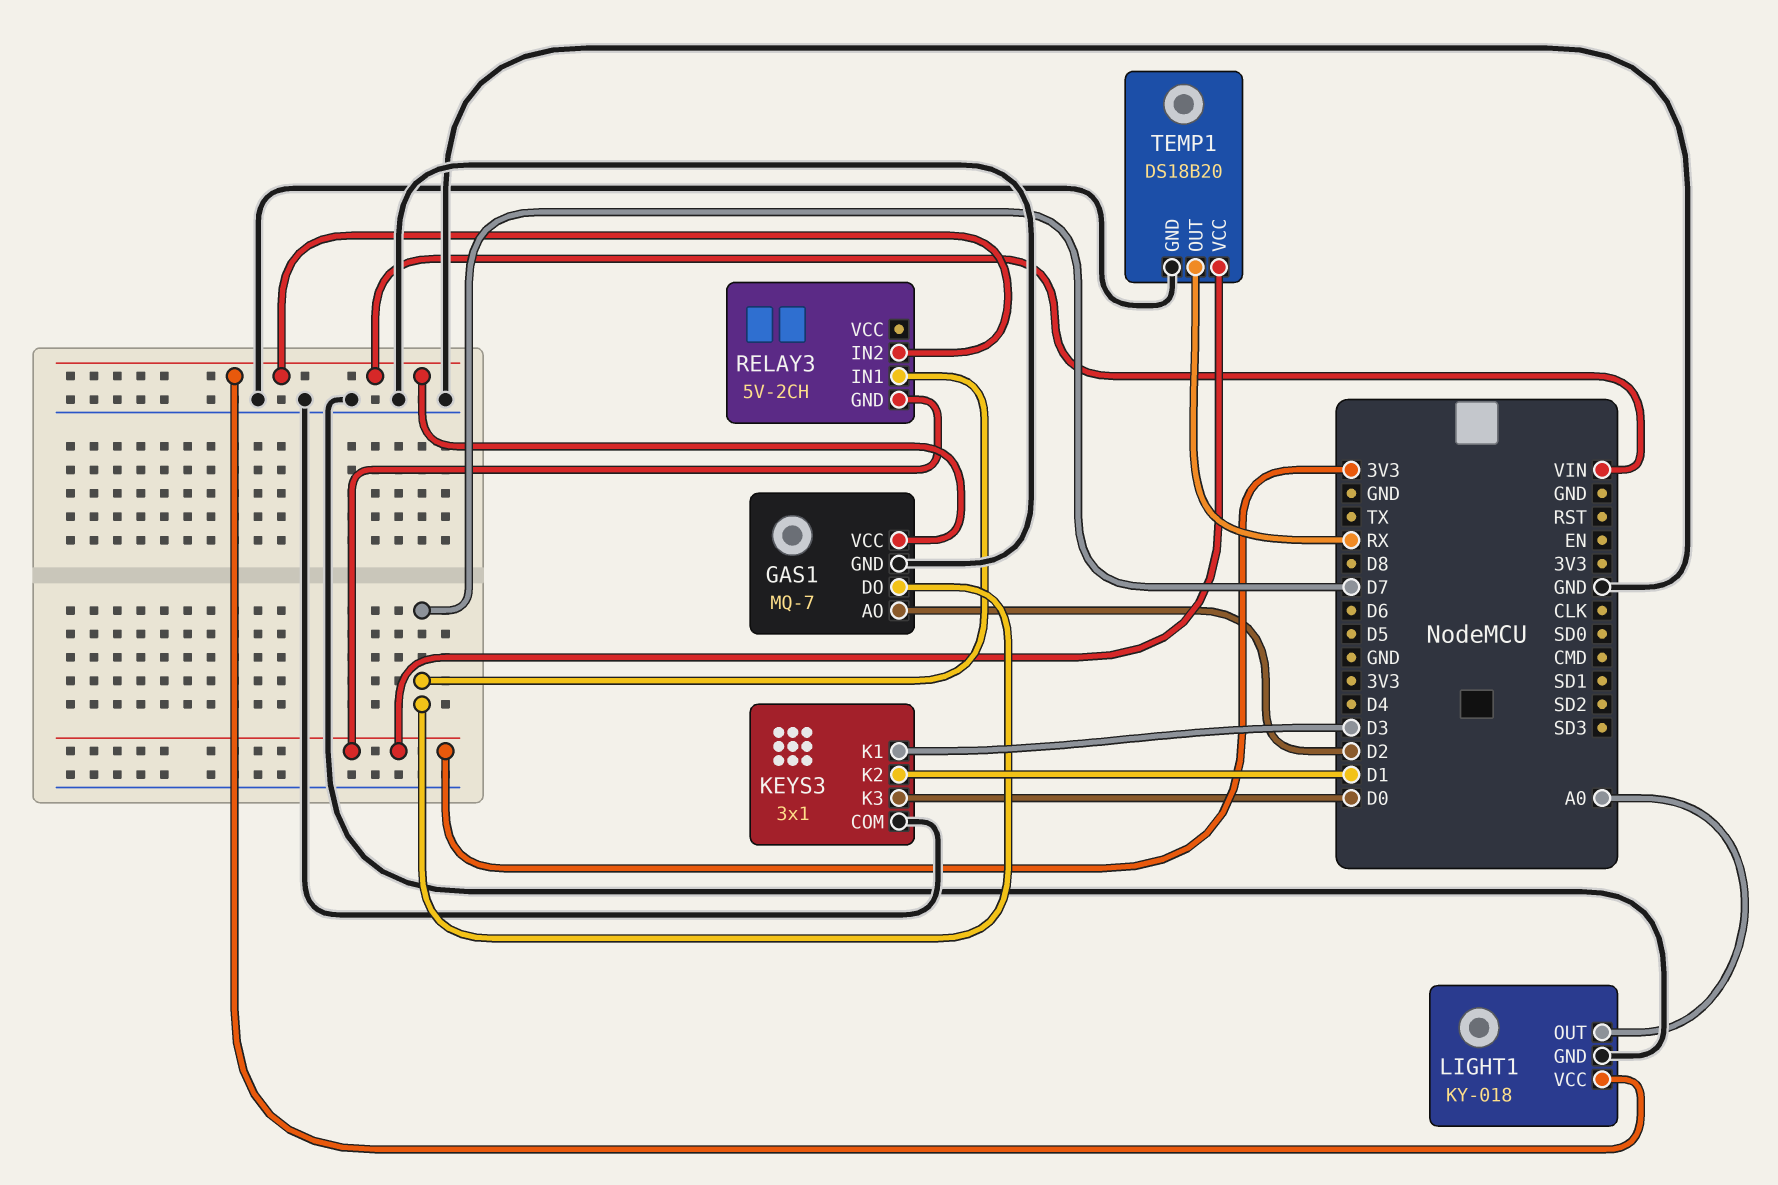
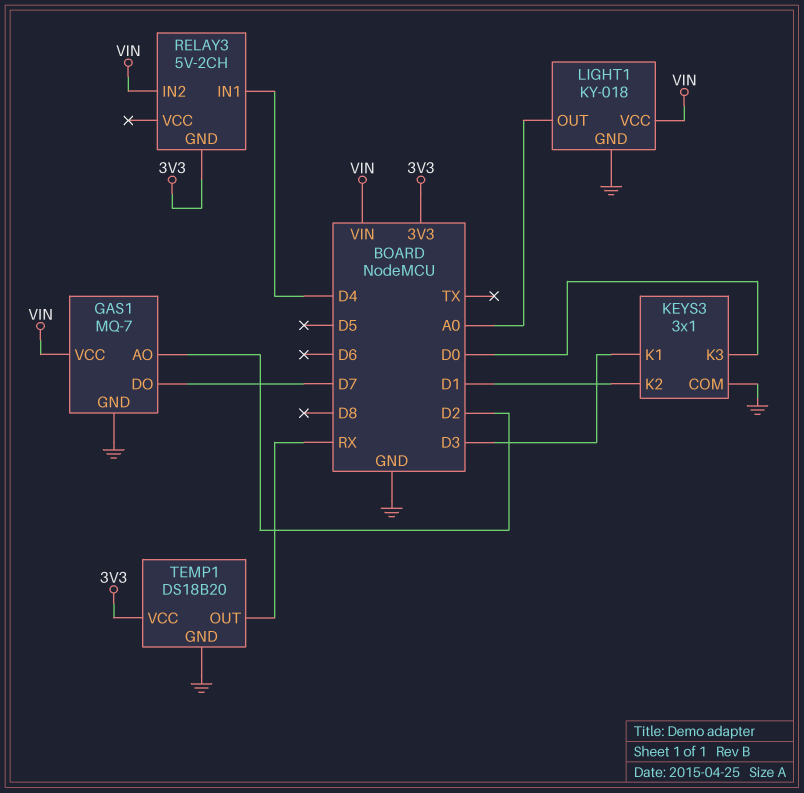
RELAY3 pin IN1: D7 -> D4

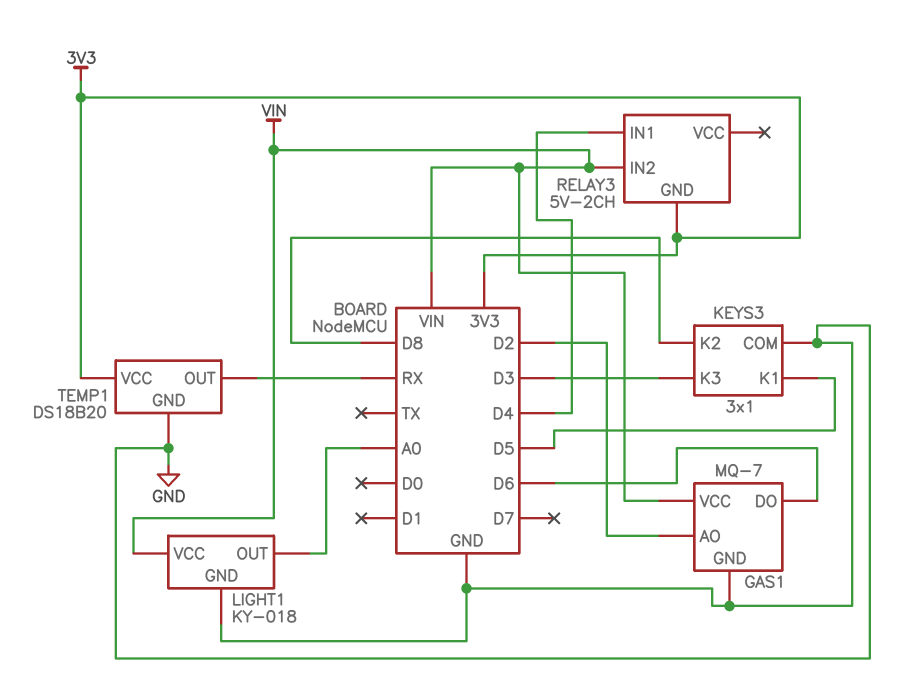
GAS1 pin DO: D7 -> D6
KEYS3 pin K1: D3 -> D5
KEYS3 pin K2: D1 -> D8
KEYS3 pin K3: D0 -> D3

